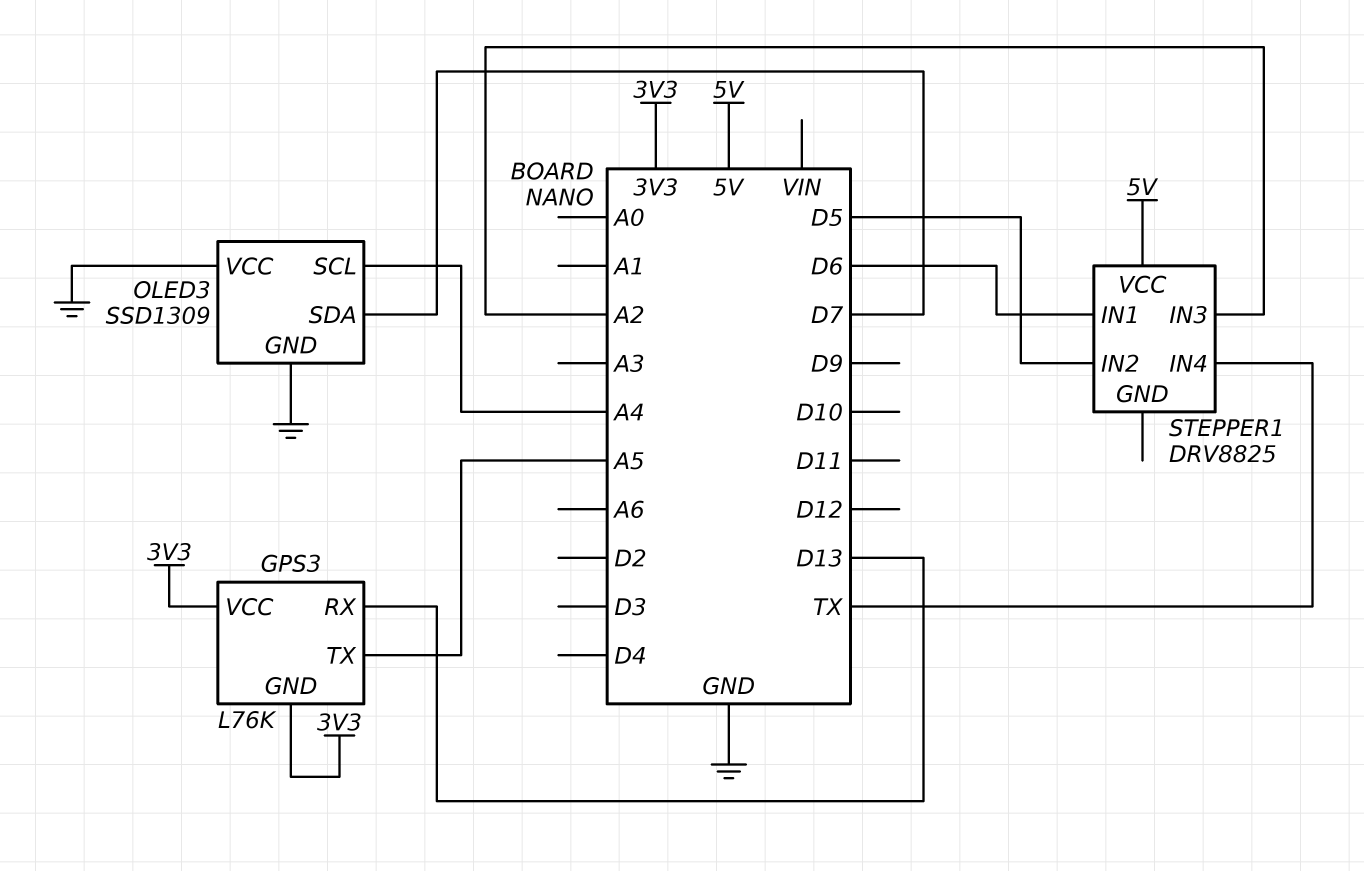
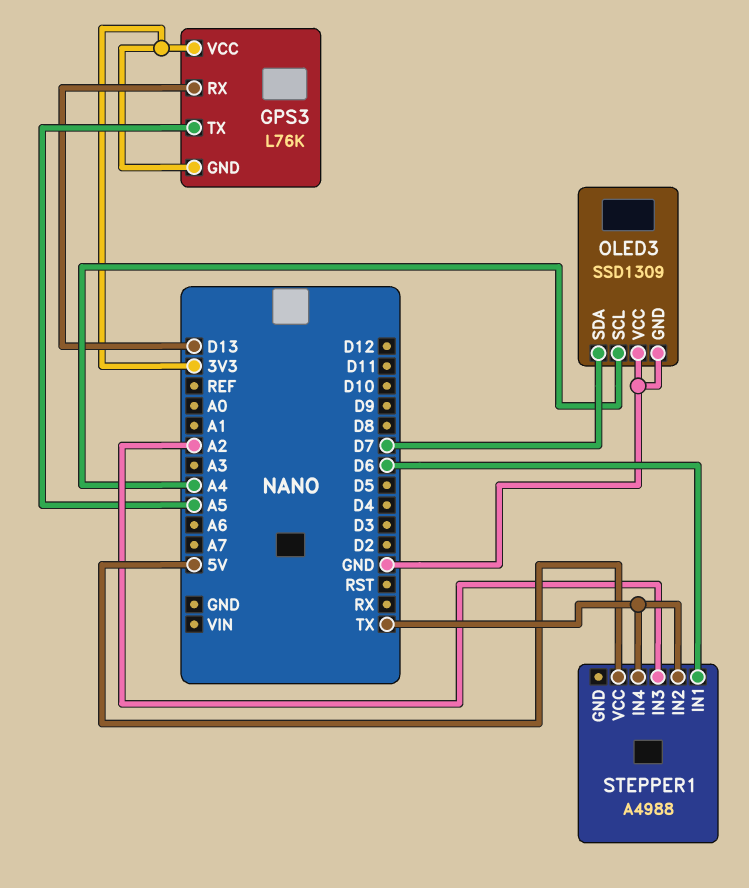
STEPPER1: DRV8825 -> A4988
STEPPER1 pin IN2: D5 -> TX

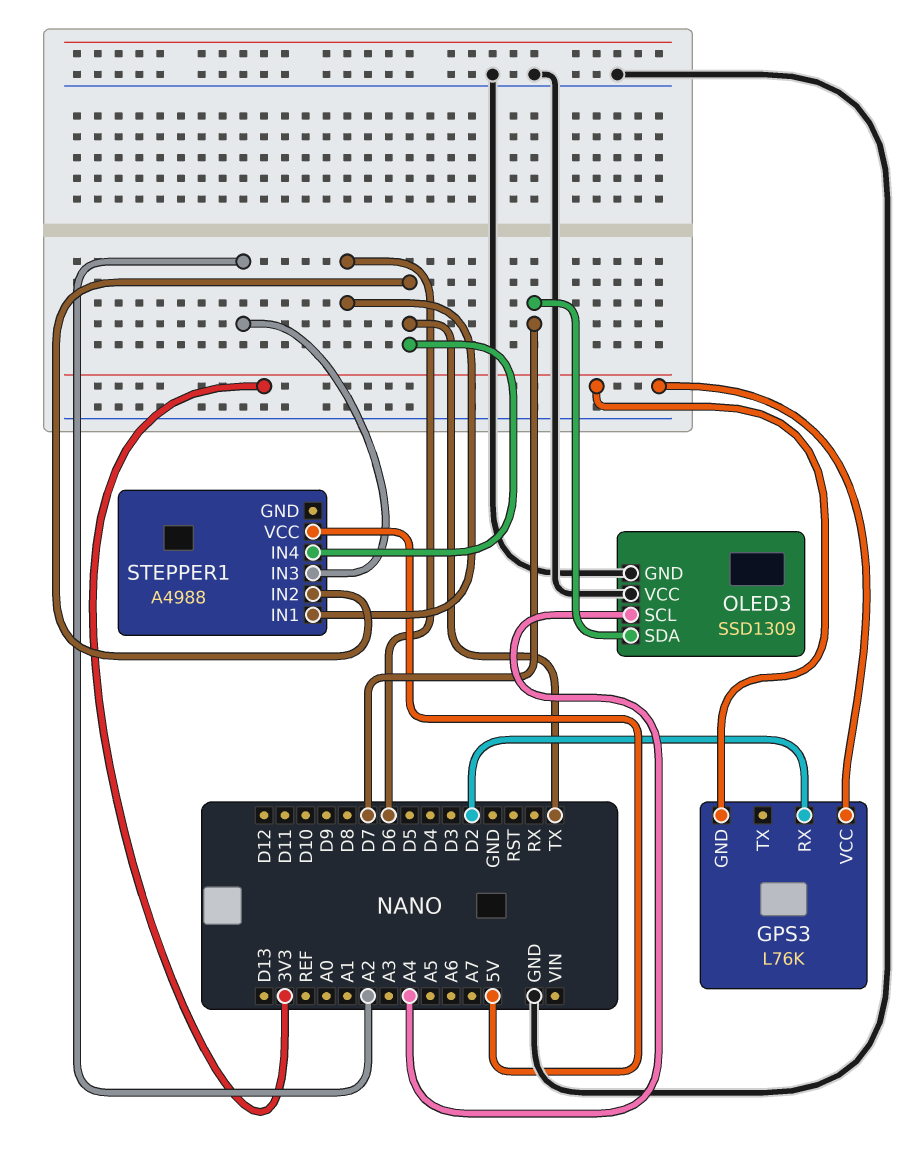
GPS3 pin RX: D13 -> D2
GPS3 pin TX: A5 -> none

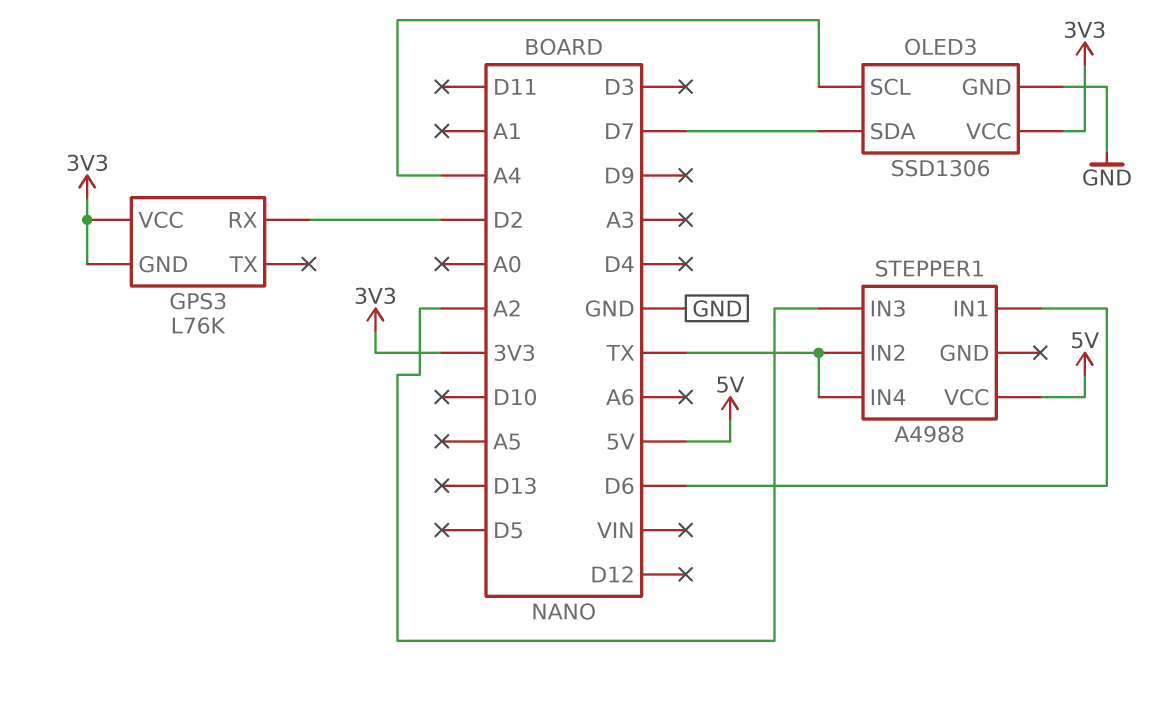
OLED3: SSD1309 -> SSD1306
OLED3 pin VCC: GND -> 3V3

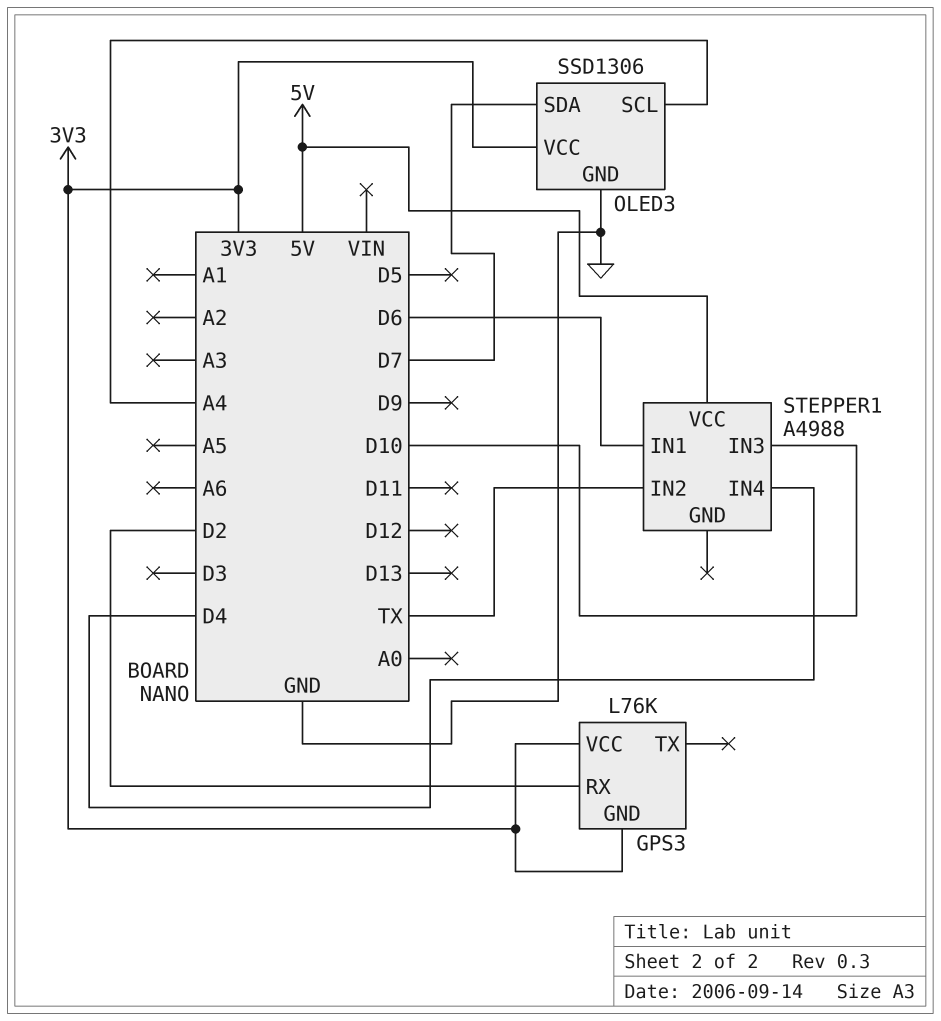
STEPPER1 pin IN3: A2 -> D10
STEPPER1 pin IN4: TX -> D4

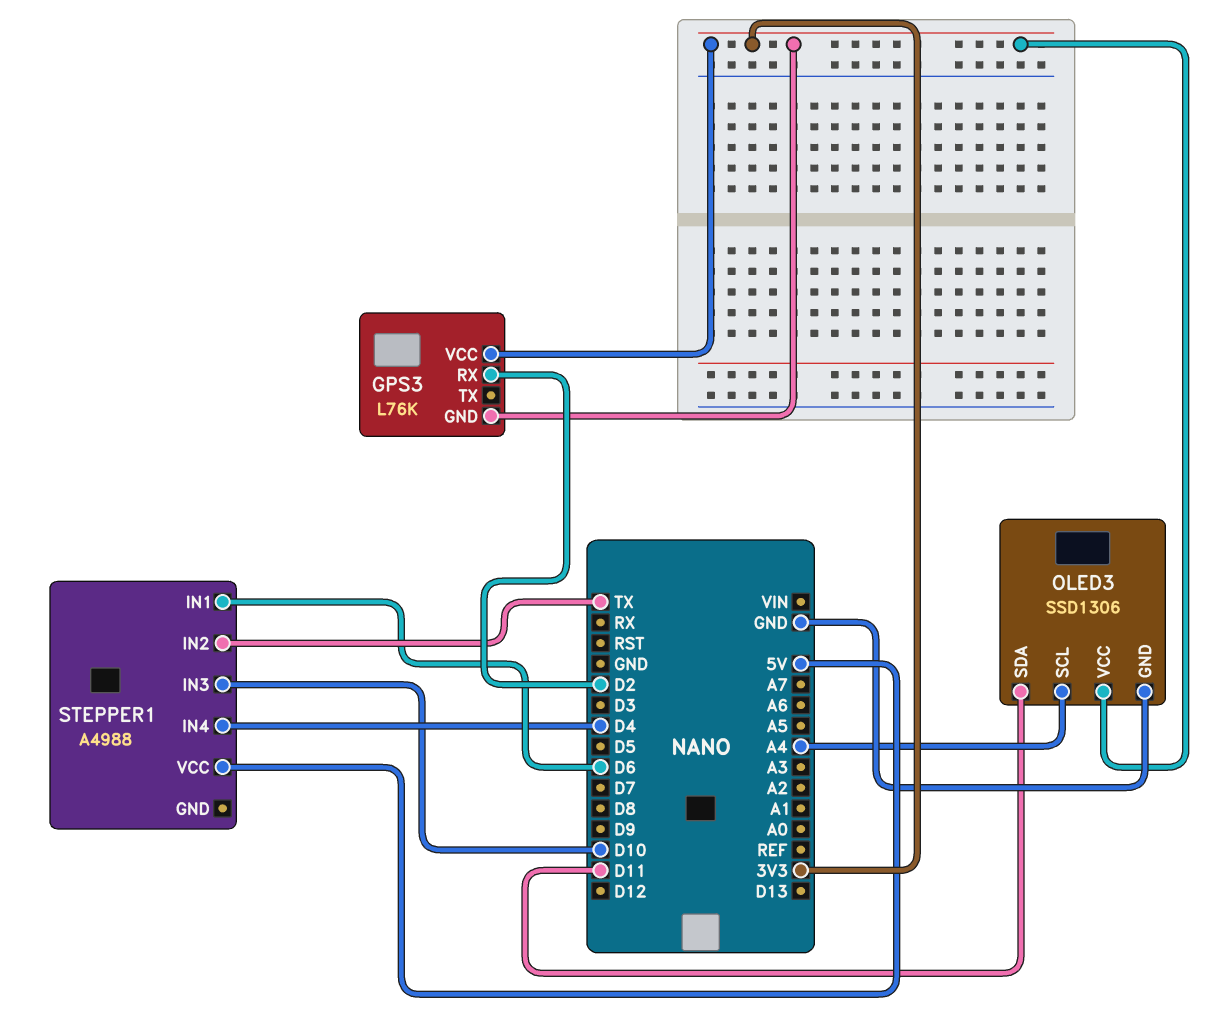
OLED3 pin SDA: D7 -> D11

